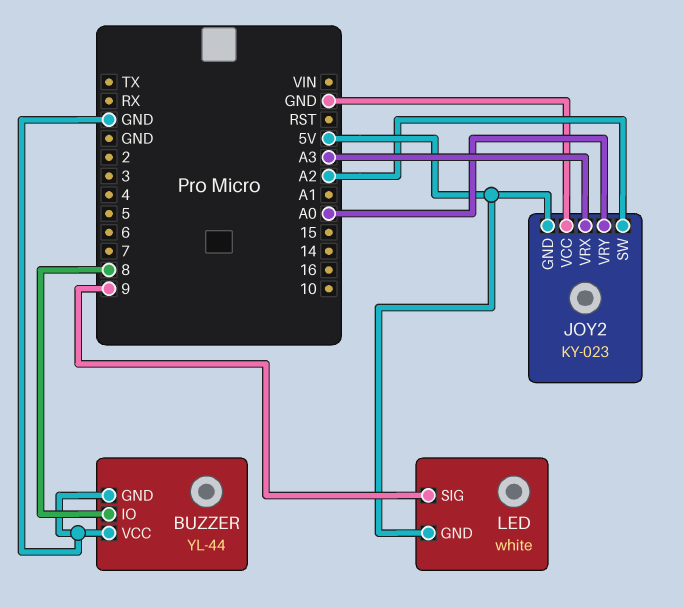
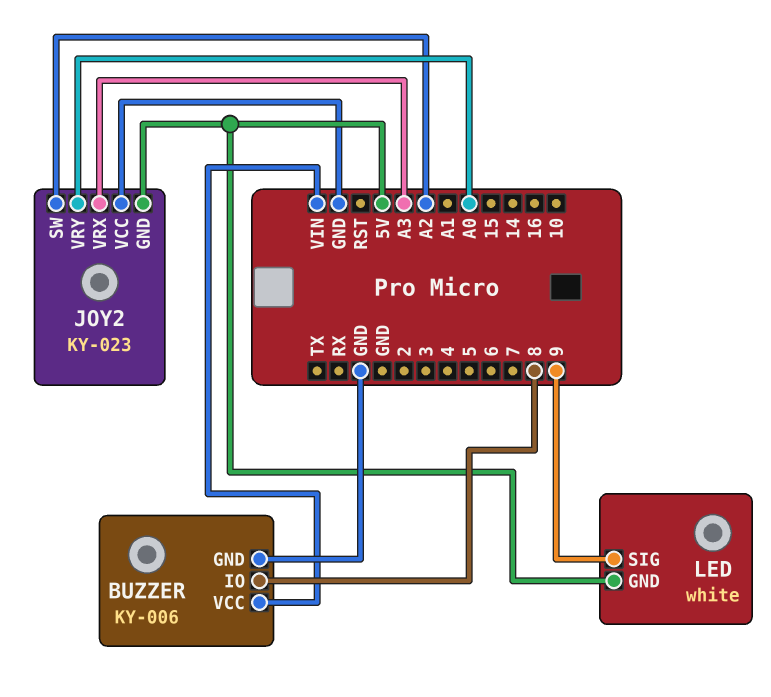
BUZZER: YL-44 -> KY-006
BUZZER pin VCC: GND -> VIN

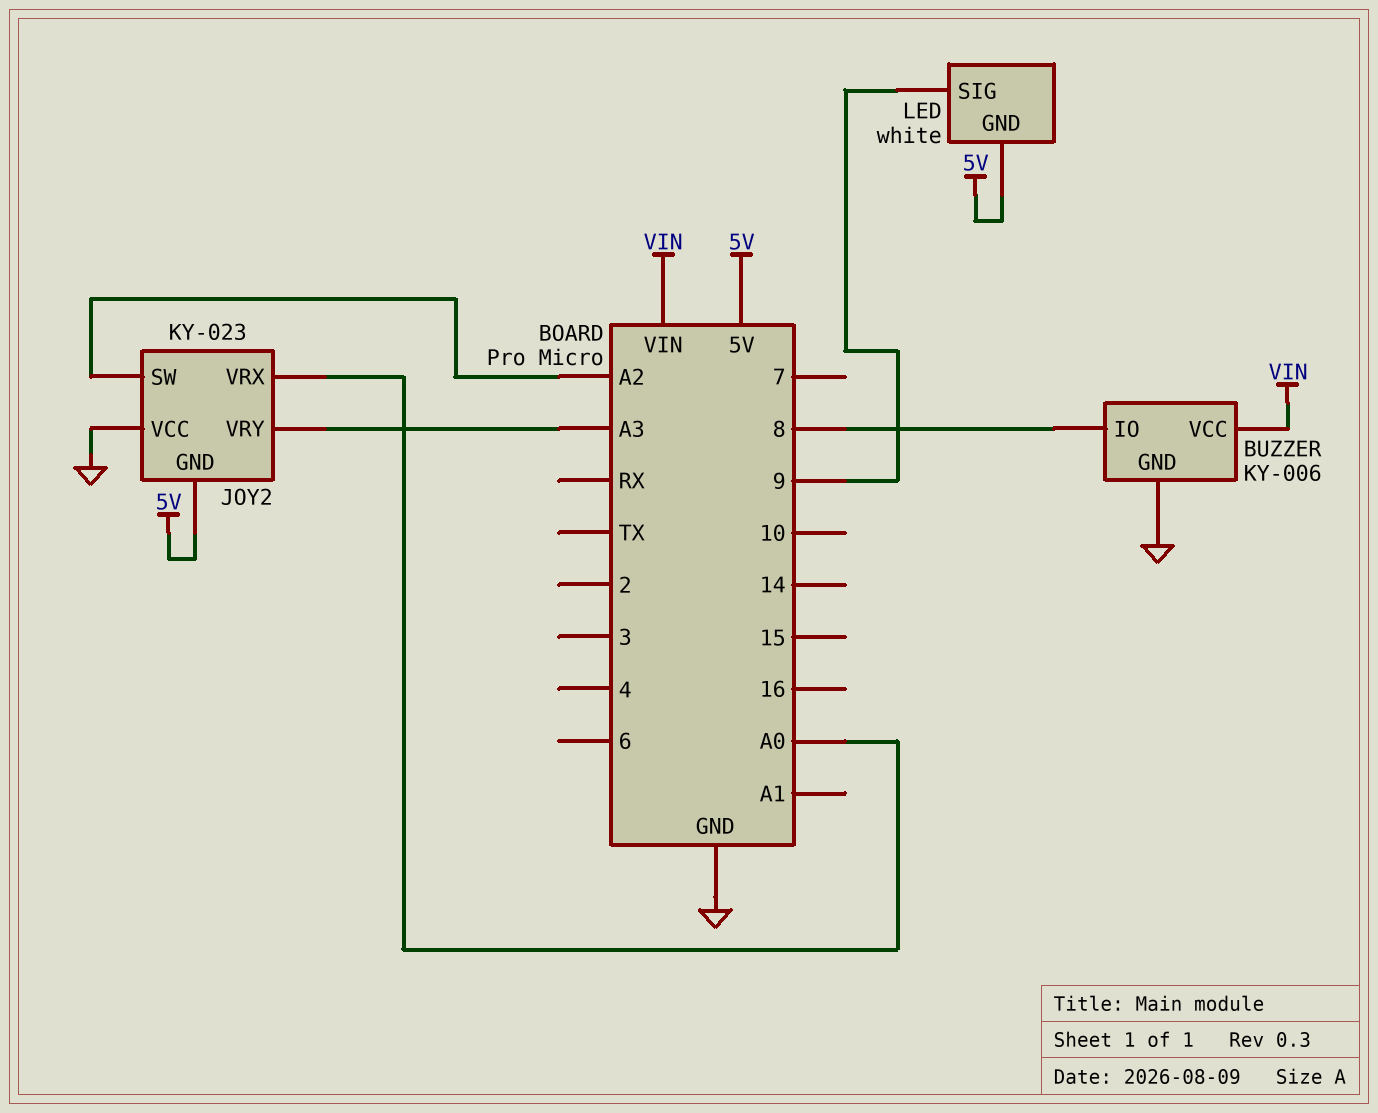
JOY2 pin VRX: A3 -> A0
JOY2 pin VRY: A0 -> A3

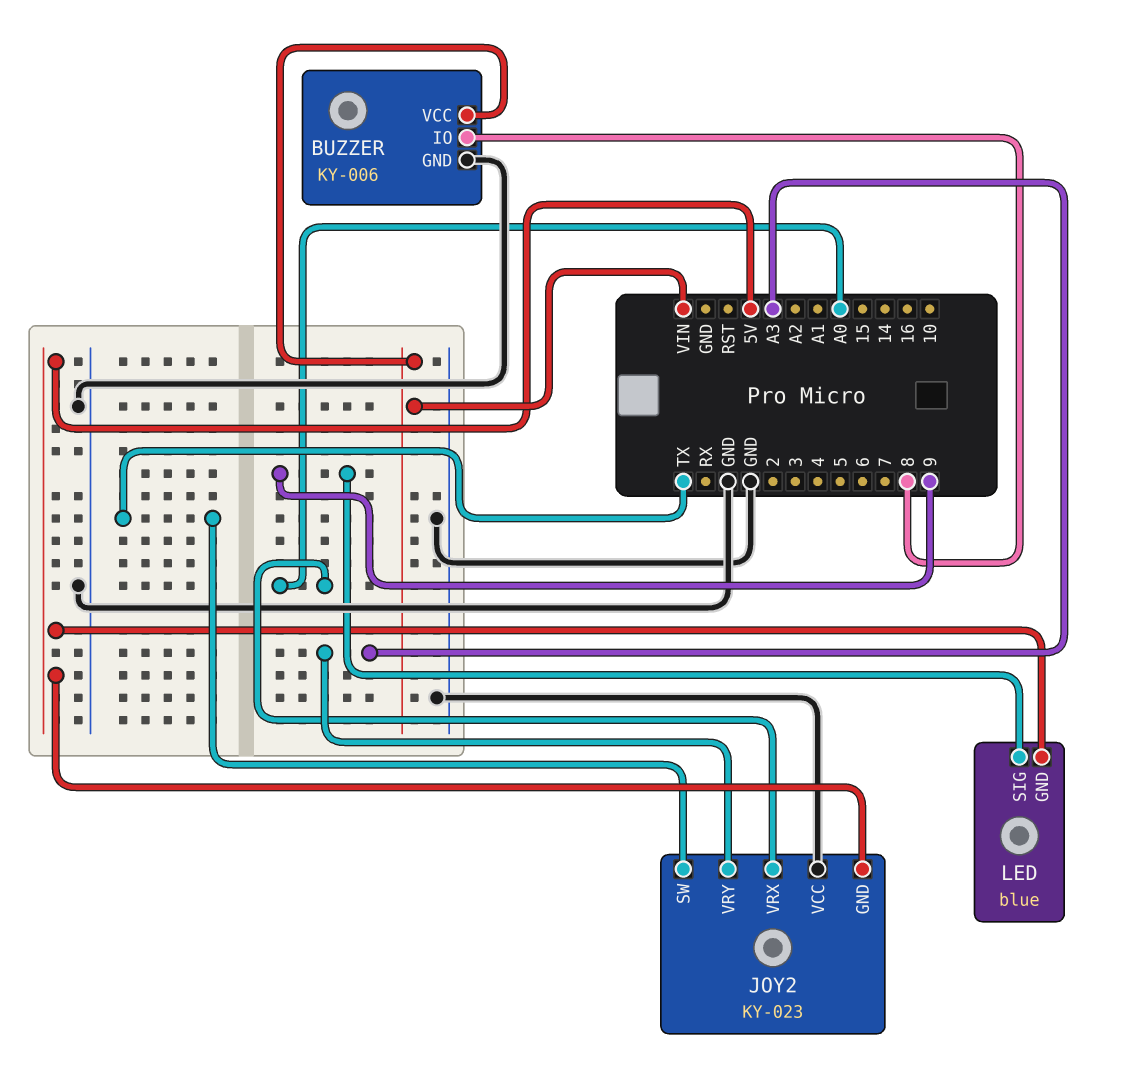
JOY2 pin SW: A2 -> TX
LED: white -> blue

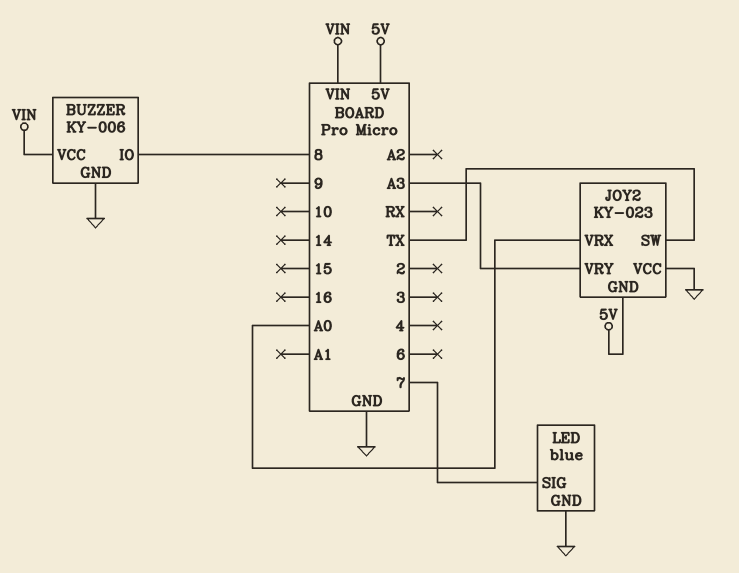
LED pin GND: 5V -> GND
LED pin SIG: 9 -> 7

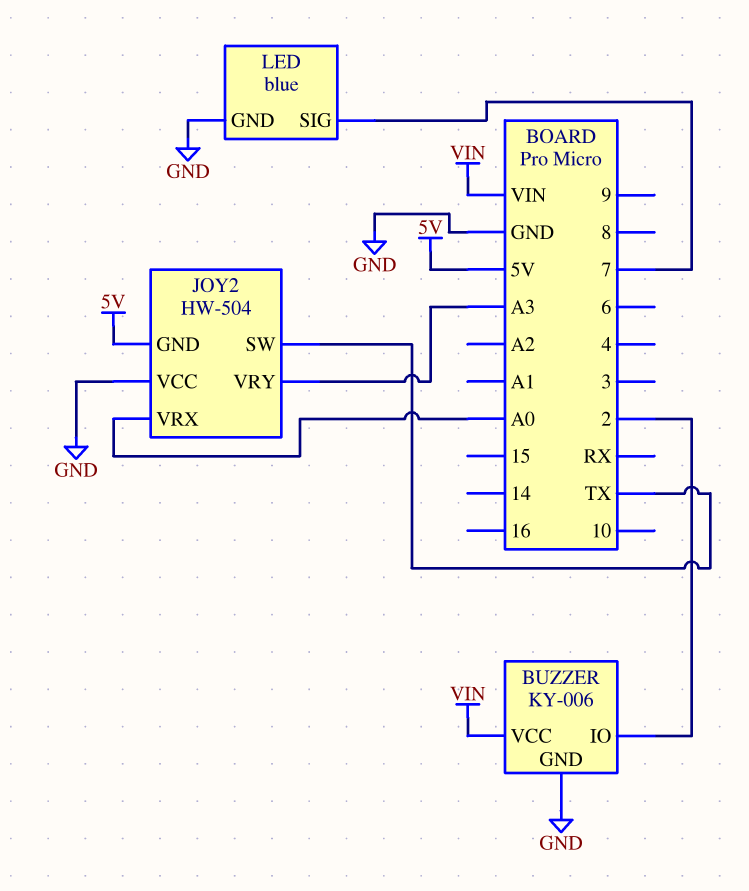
BUZZER pin IO: 8 -> 2
JOY2: KY-023 -> HW-504

